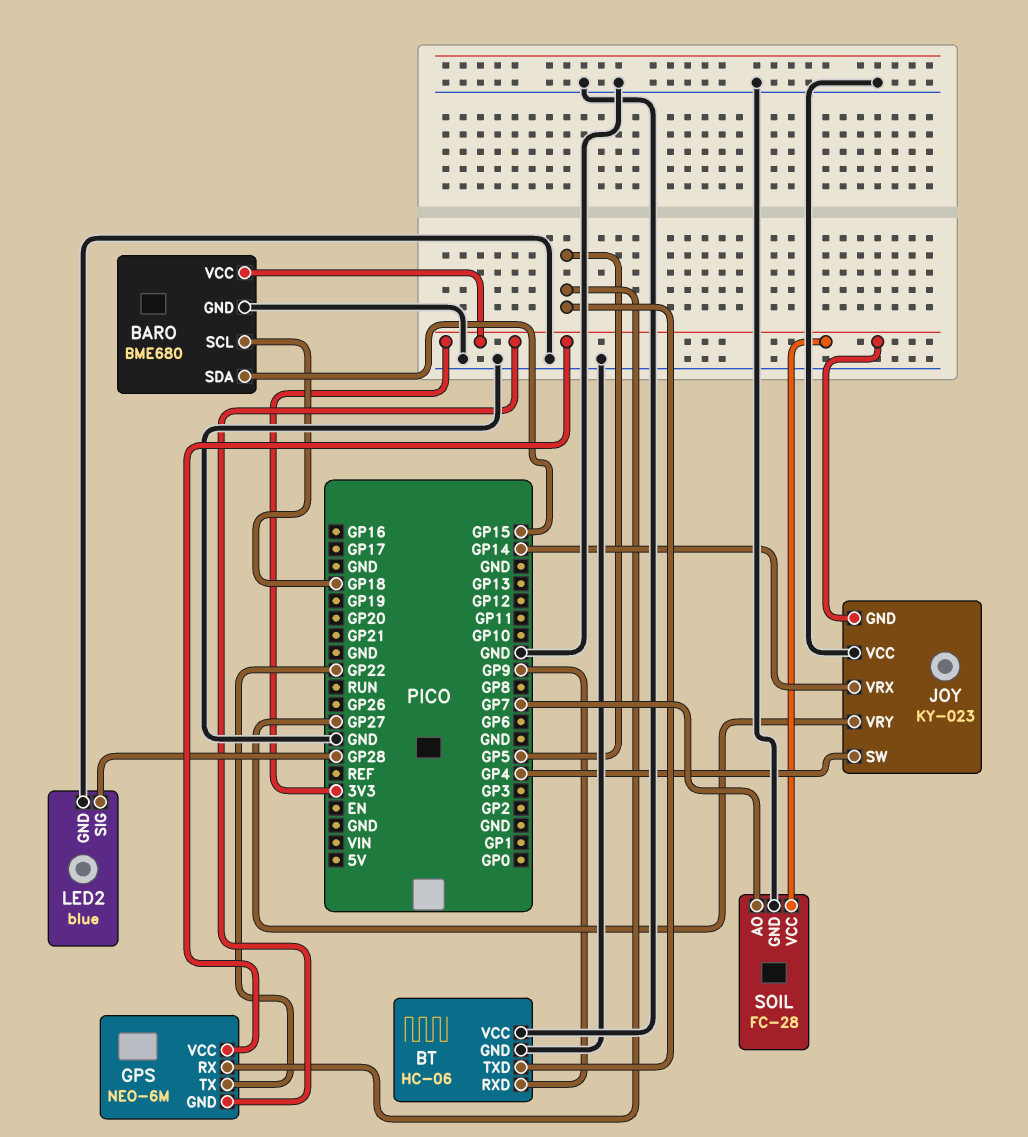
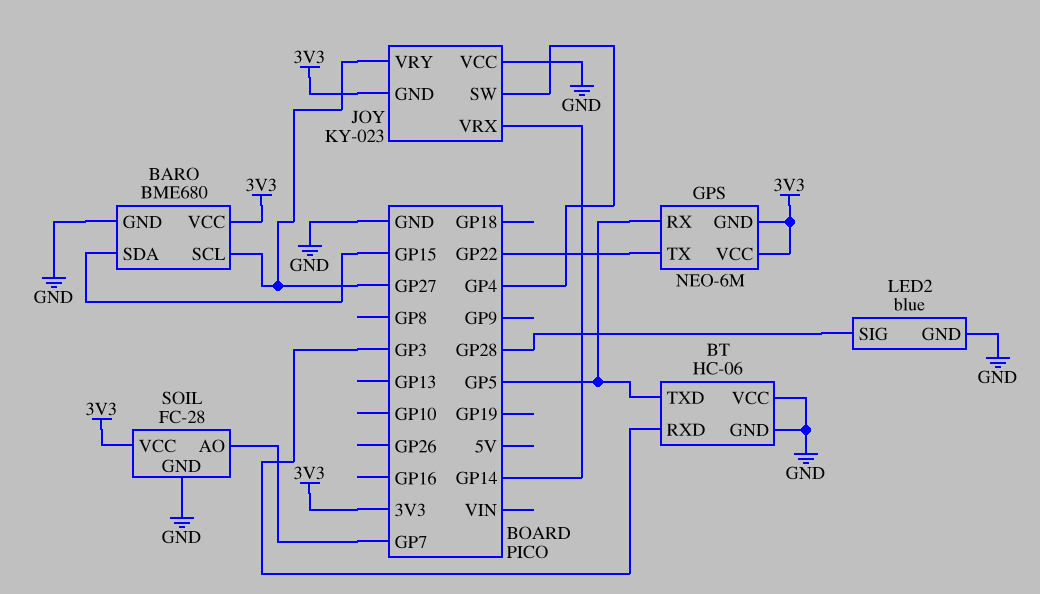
BARO pin SCL: GP18 -> GP27
BT pin RXD: GP9 -> GP3

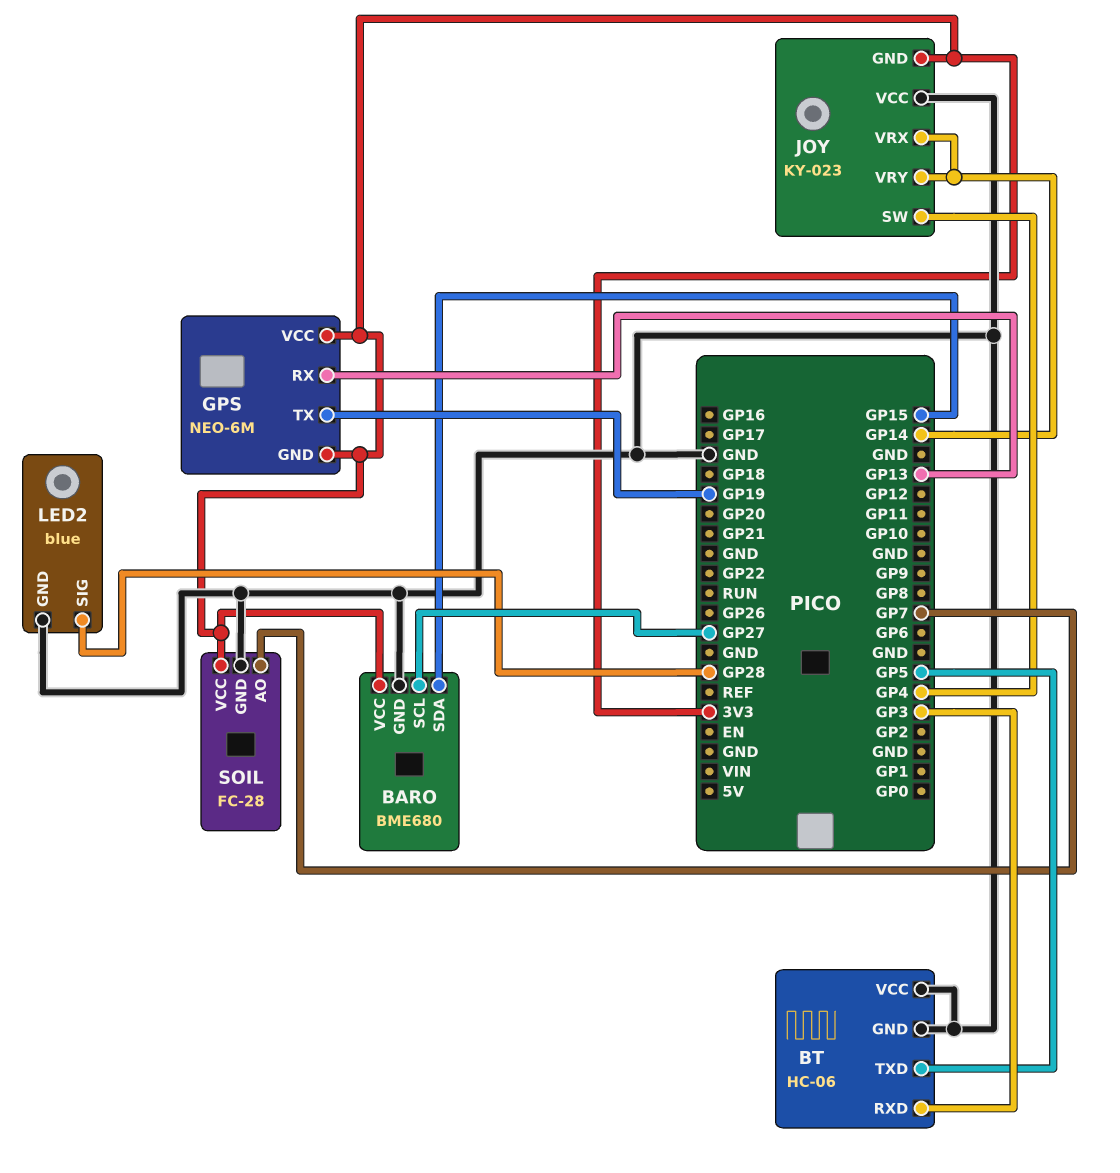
GPS pin RX: GP5 -> GP13
GPS pin TX: GP22 -> GP19
JOY pin VRY: GP27 -> GP14

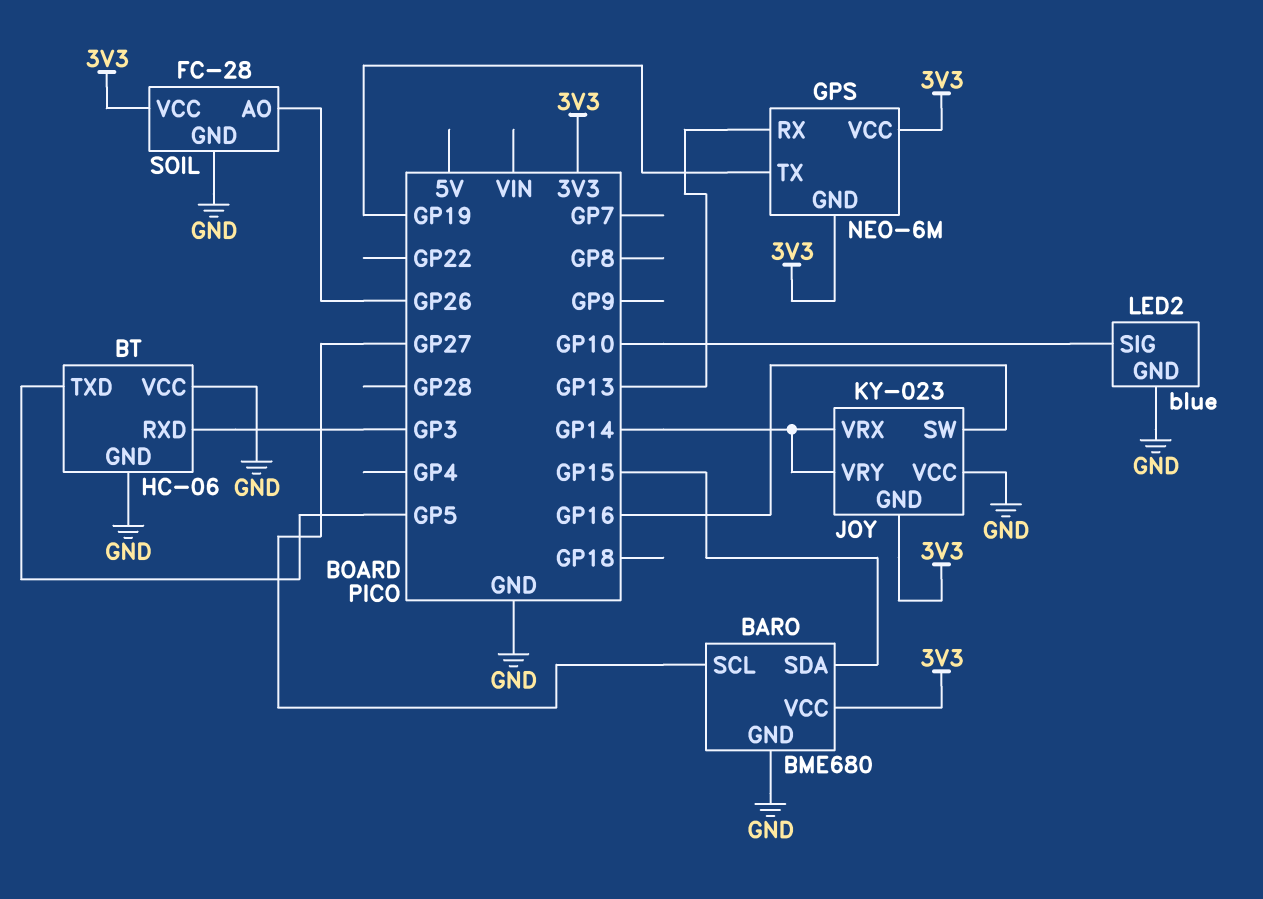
JOY pin SW: GP4 -> GP16
LED2 pin SIG: GP28 -> GP10
SOIL pin AO: GP7 -> GP26

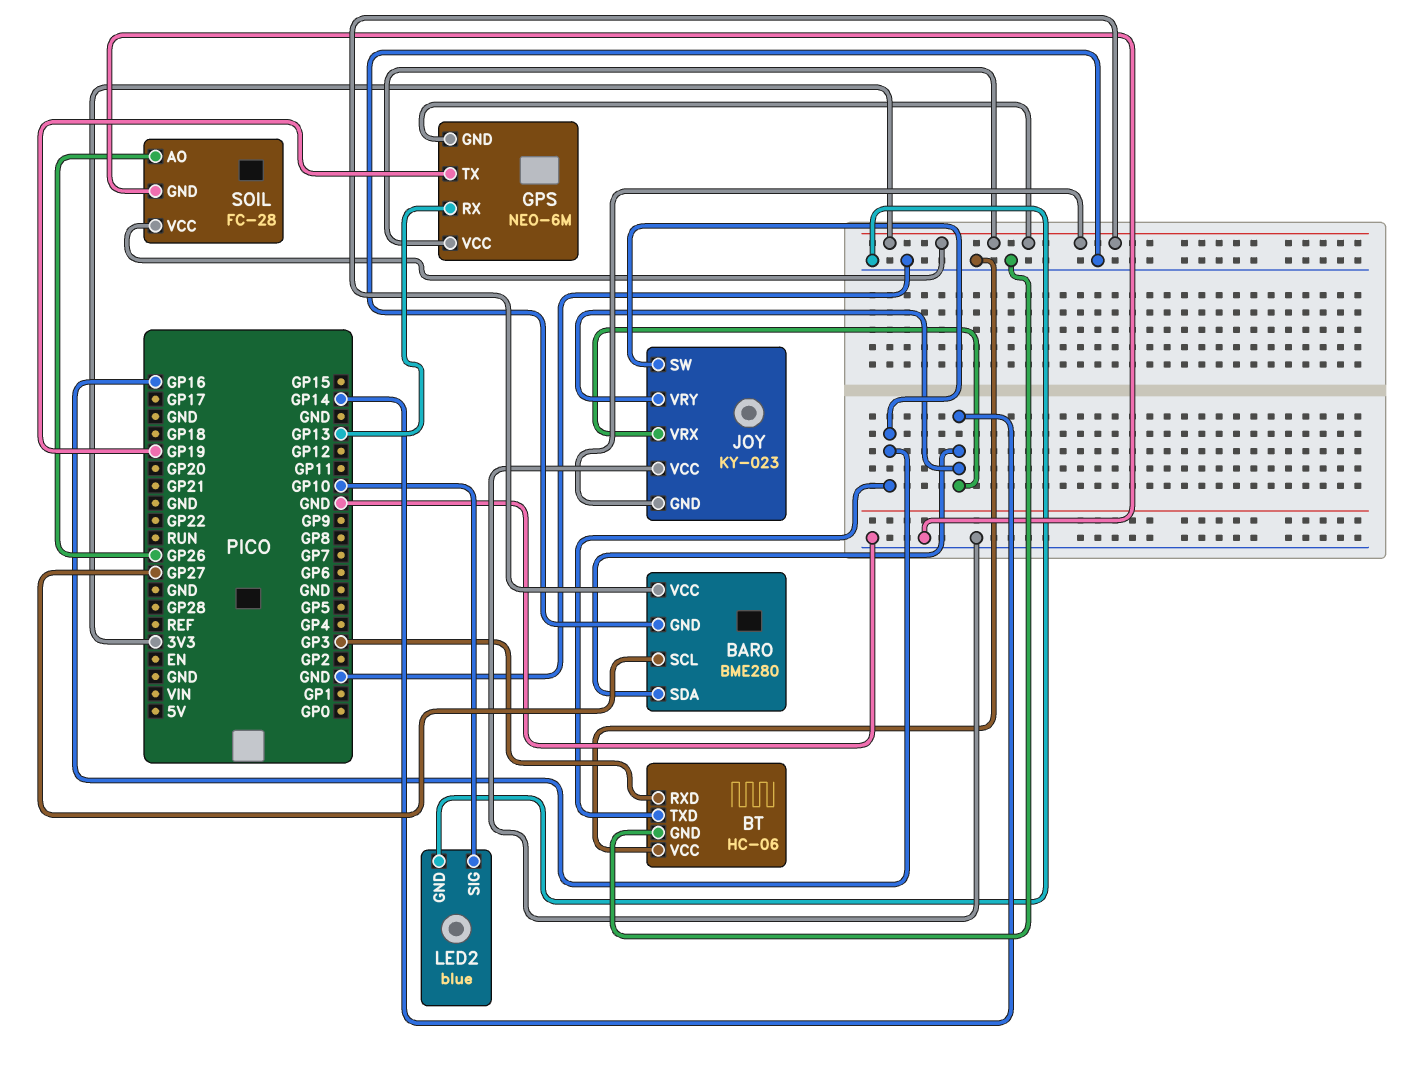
BARO: BME680 -> BME280
BARO pin SDA: GP15 -> GP14
BT pin TXD: GP5 -> GP16

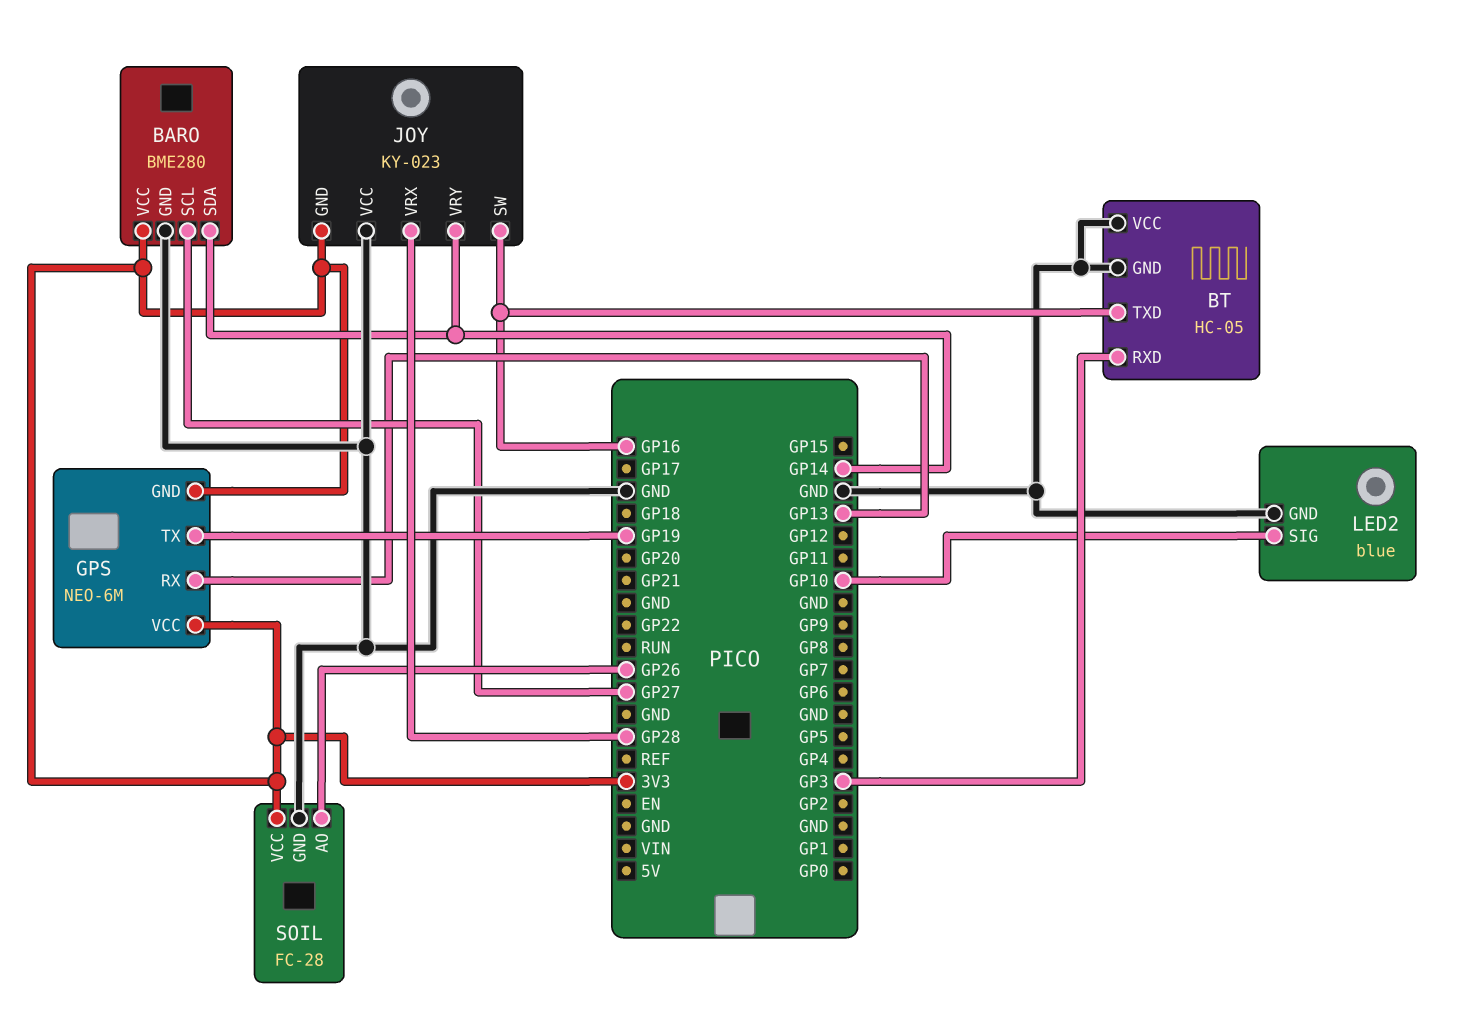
BT: HC-06 -> HC-05
JOY pin VRX: GP14 -> GP28

